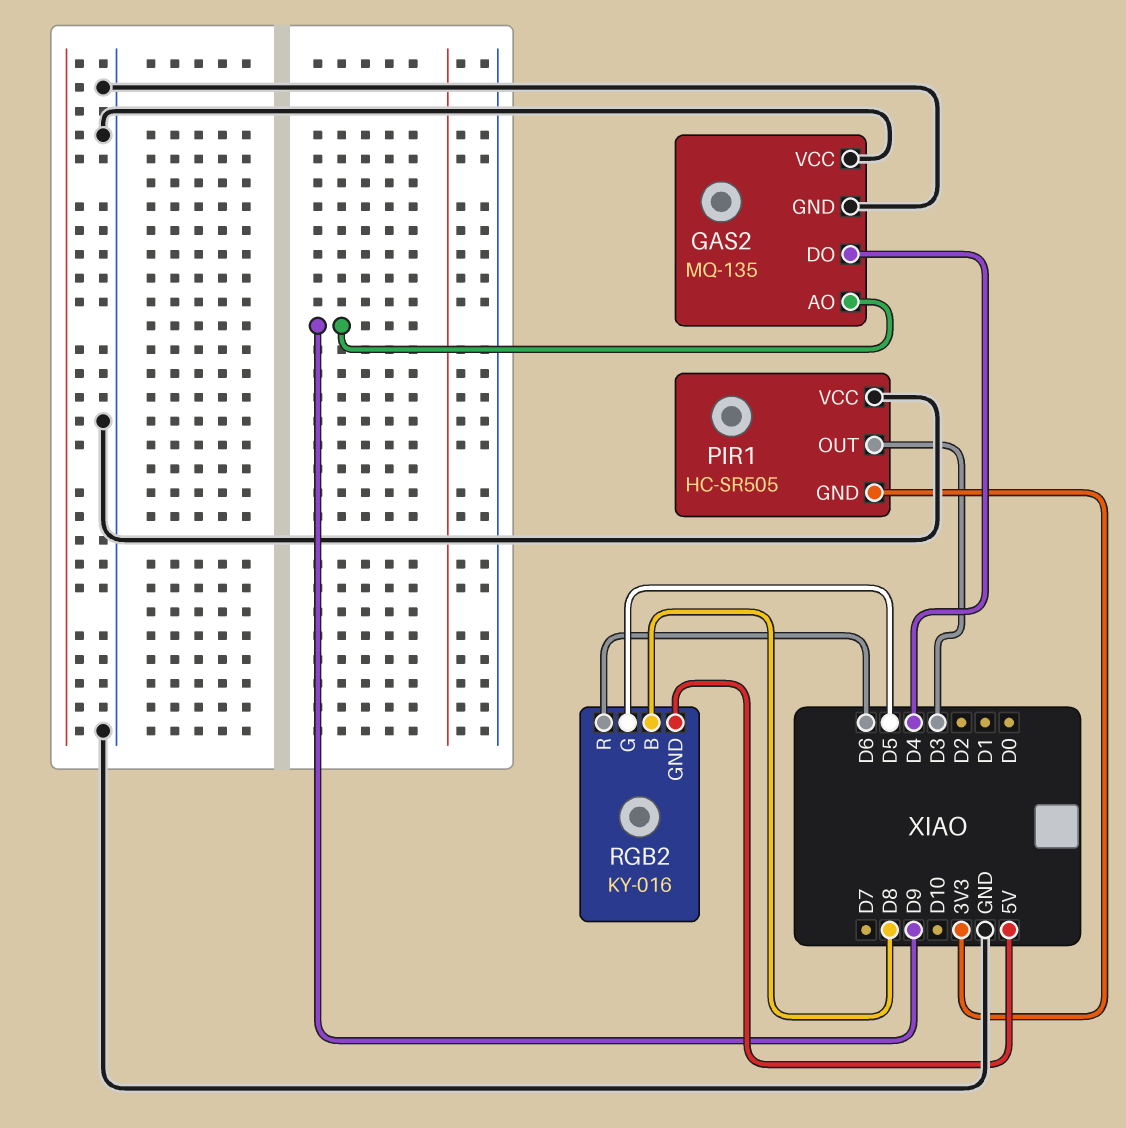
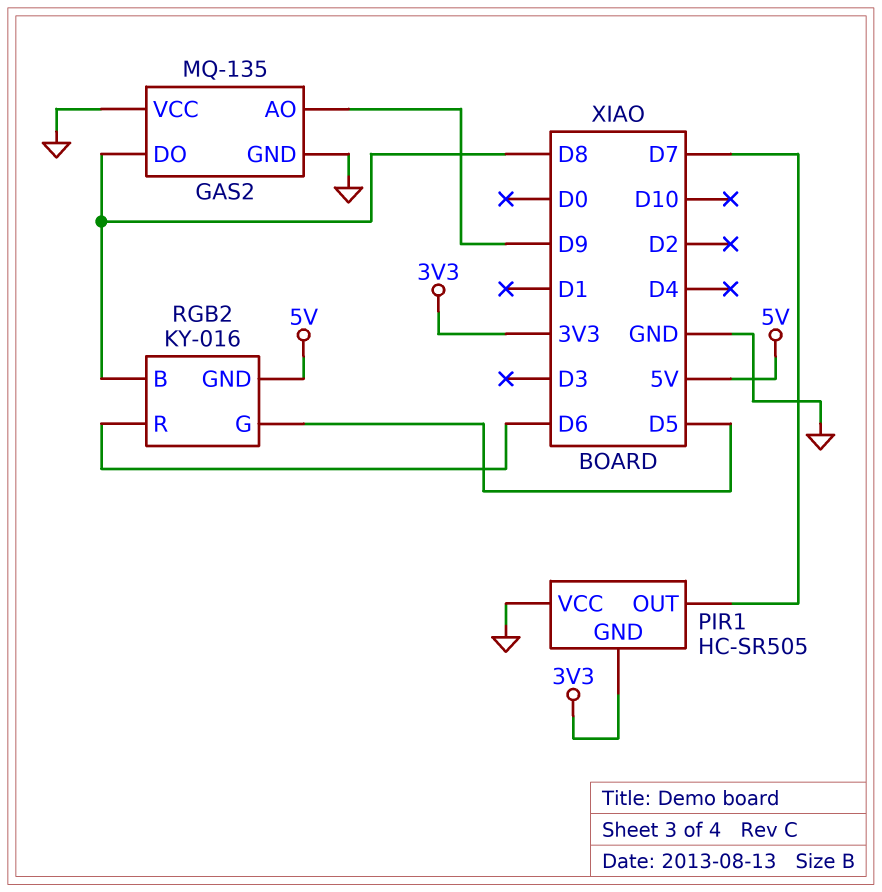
GAS2 pin DO: D4 -> D8
PIR1 pin OUT: D3 -> D7

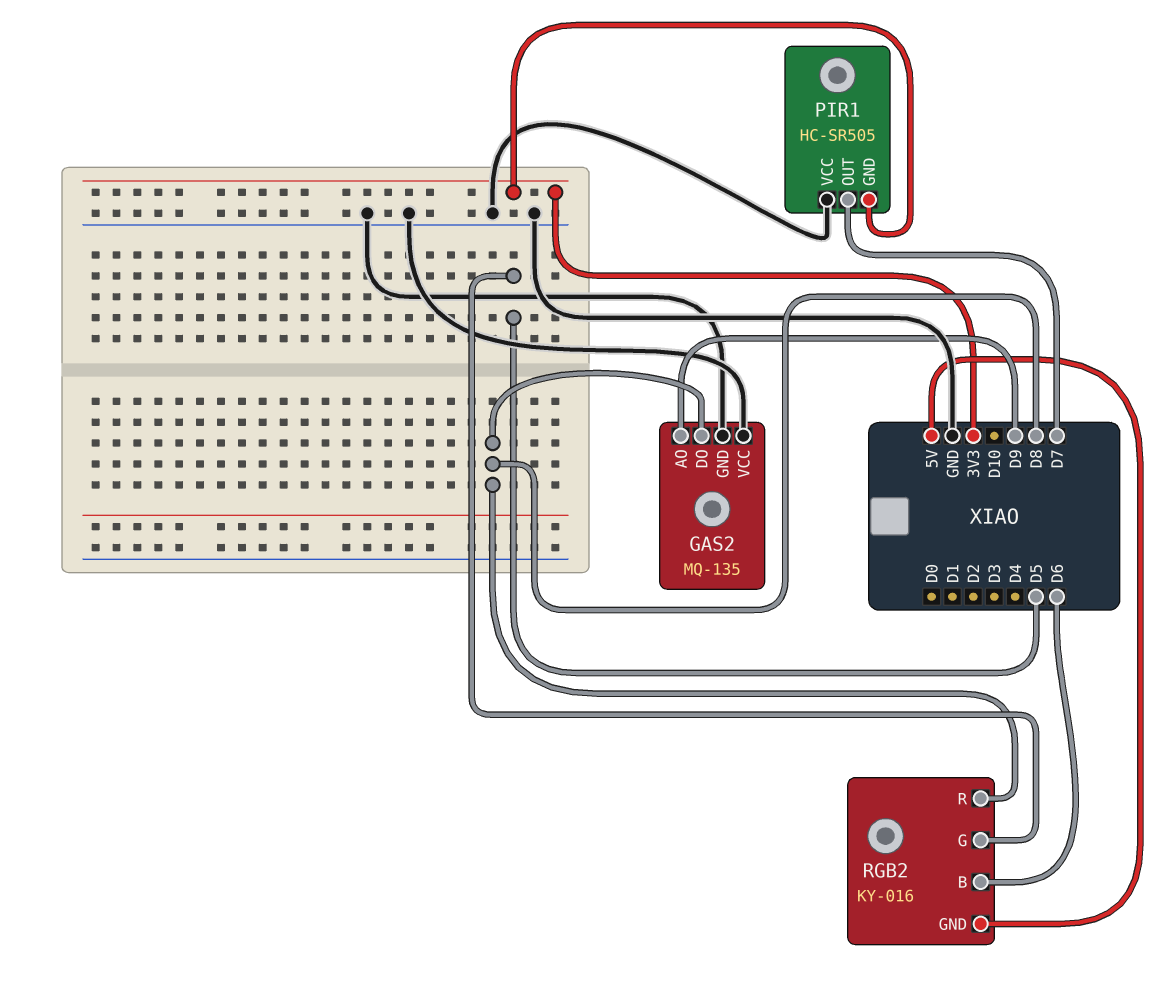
RGB2 pin B: D8 -> D6
RGB2 pin R: D6 -> D8

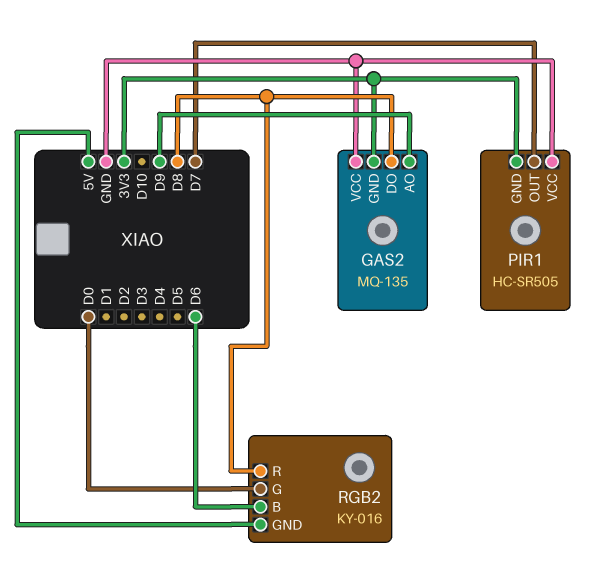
GAS2 pin GND: GND -> 3V3
RGB2 pin G: D5 -> D0

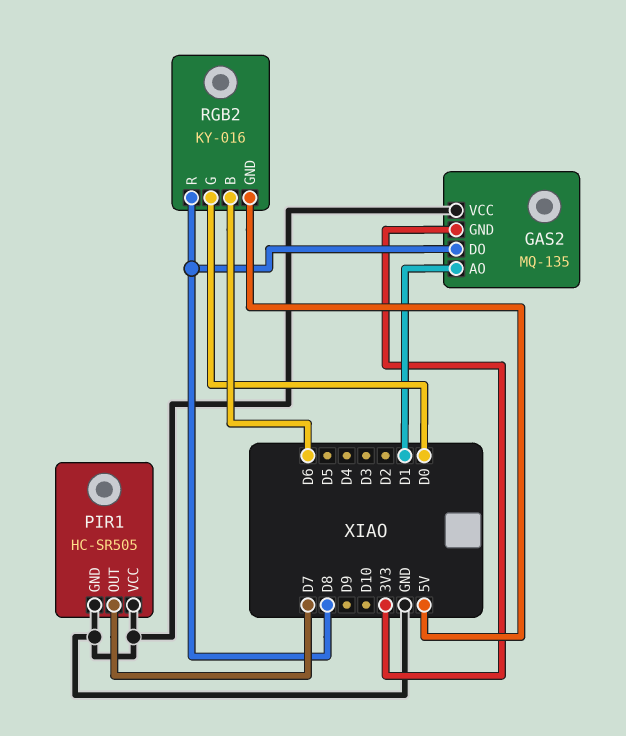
GAS2 pin AO: D9 -> D1
PIR1 pin GND: 3V3 -> GND

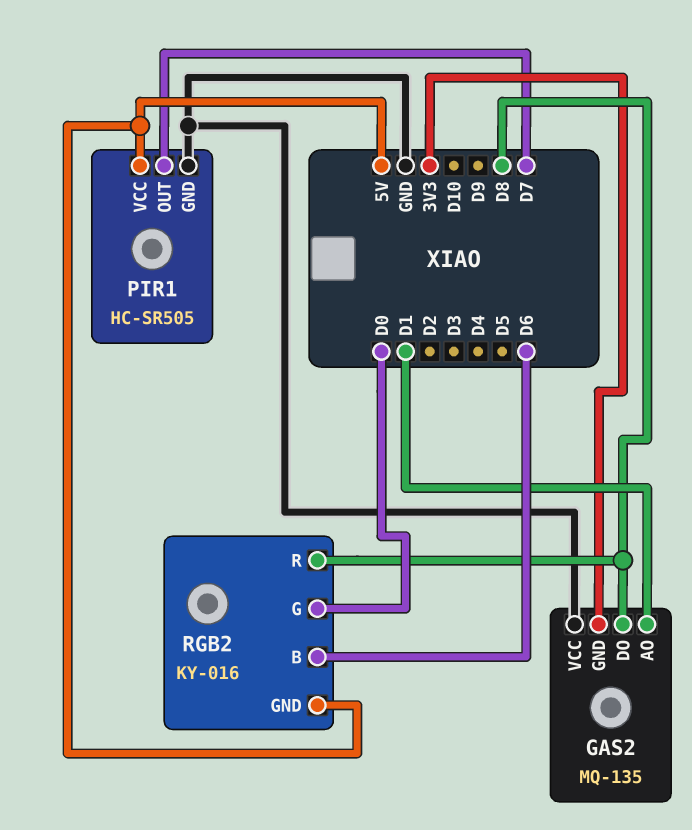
PIR1 pin VCC: GND -> 5V

